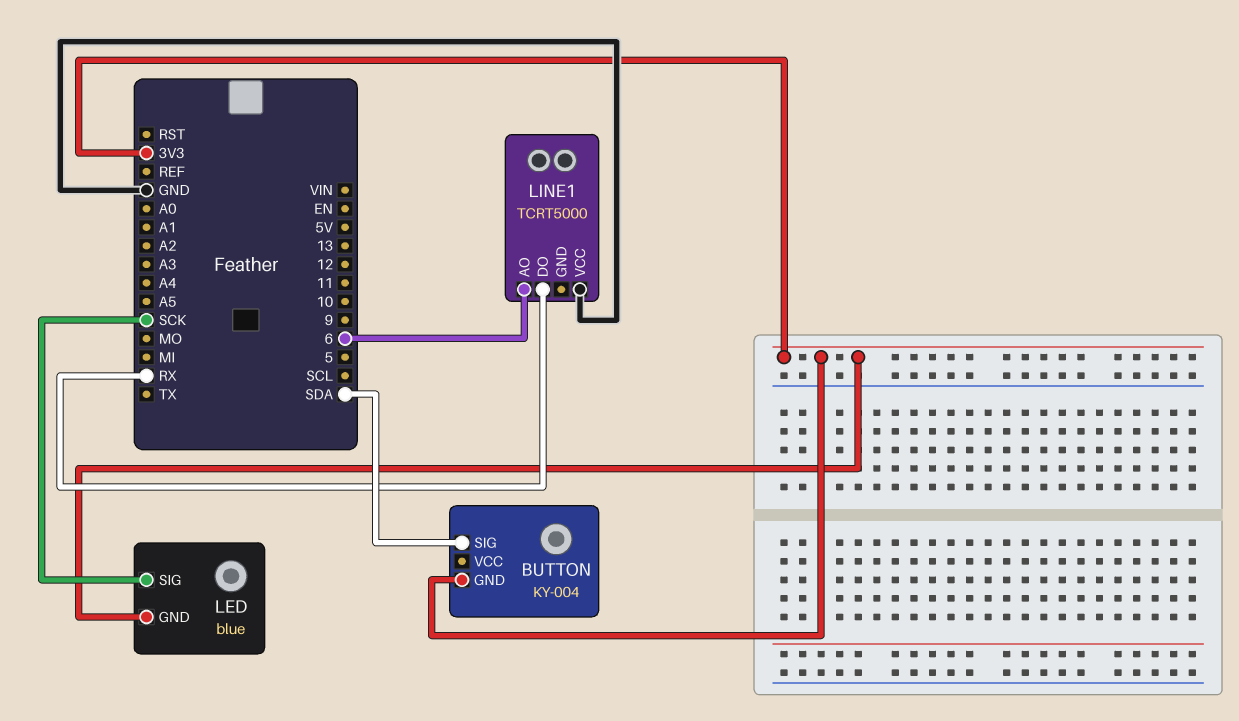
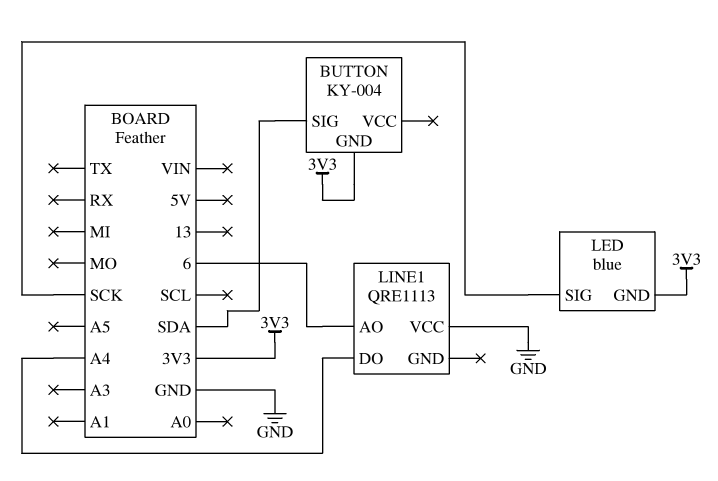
LINE1: TCRT5000 -> QRE1113
LINE1 pin DO: RX -> A4

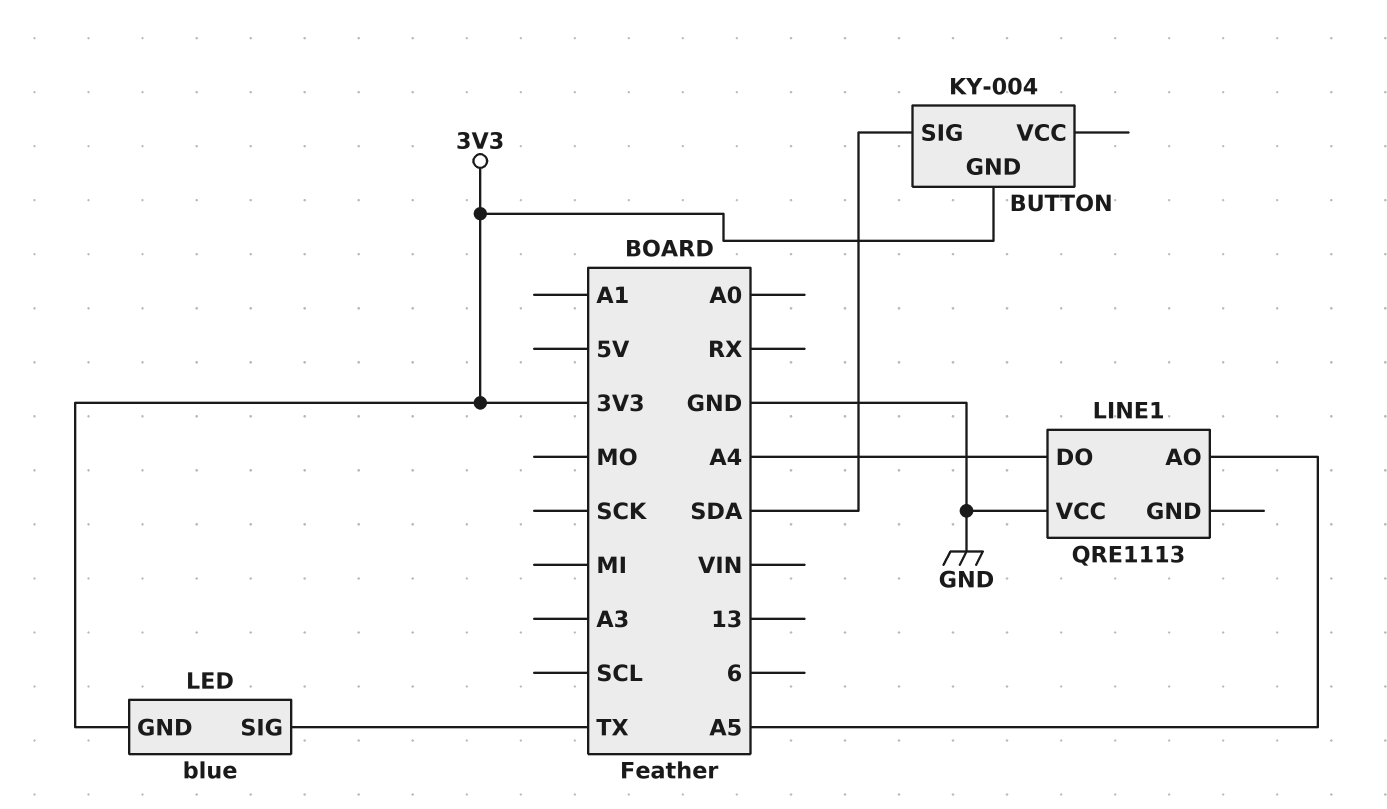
LED pin SIG: SCK -> TX
LINE1 pin AO: 6 -> A5

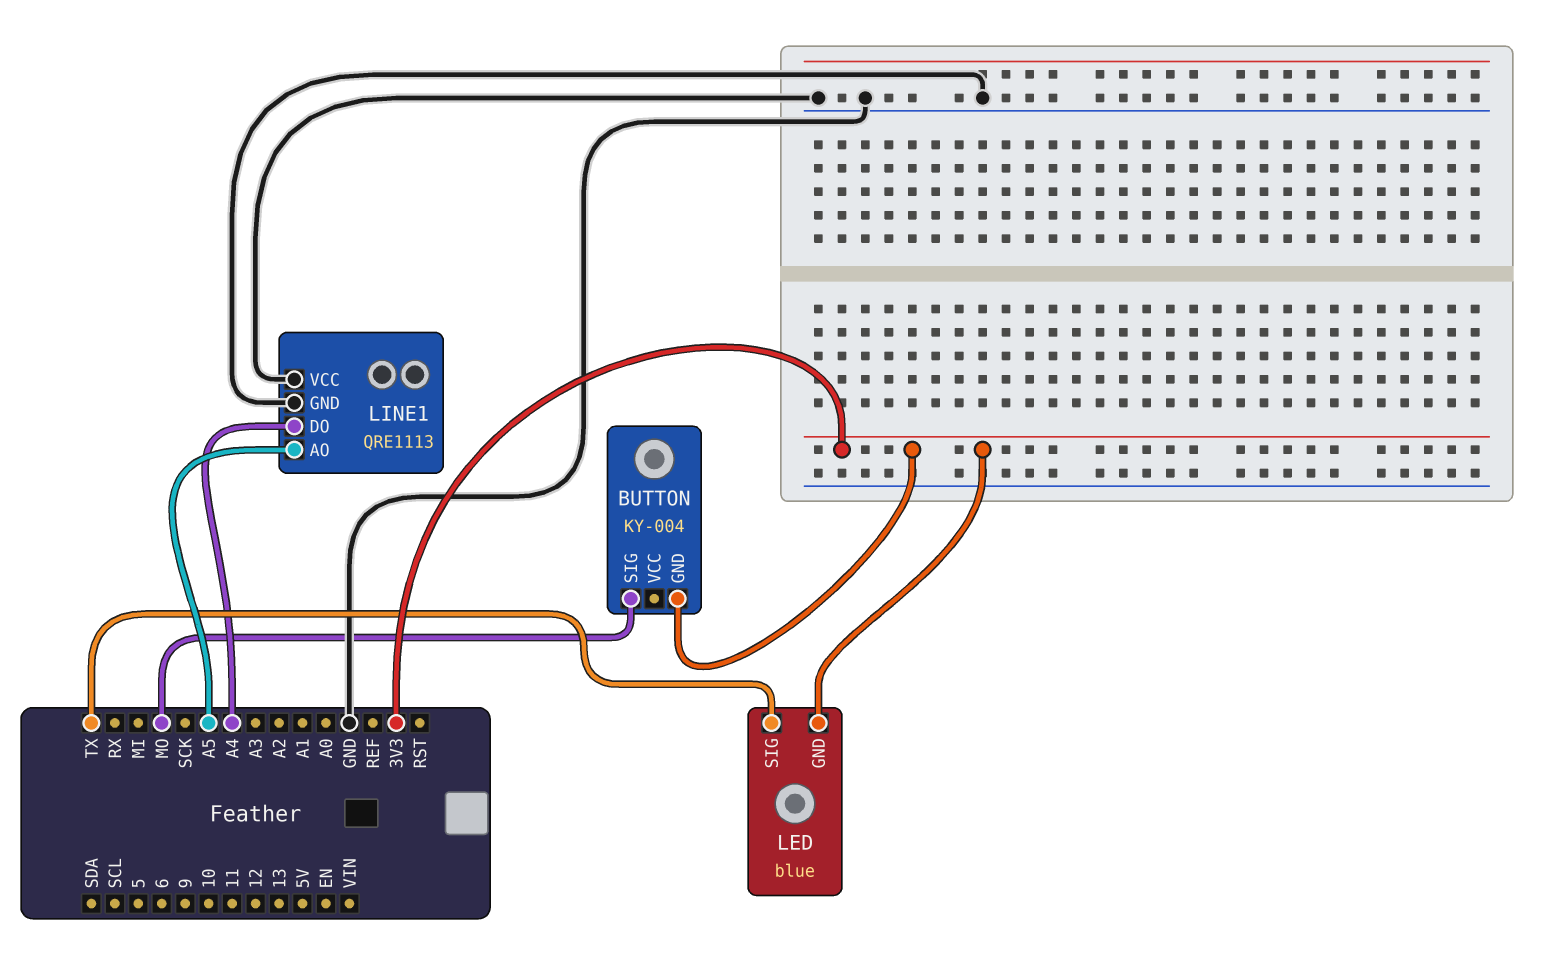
BUTTON pin SIG: SDA -> MO
LINE1 pin GND: none -> GND

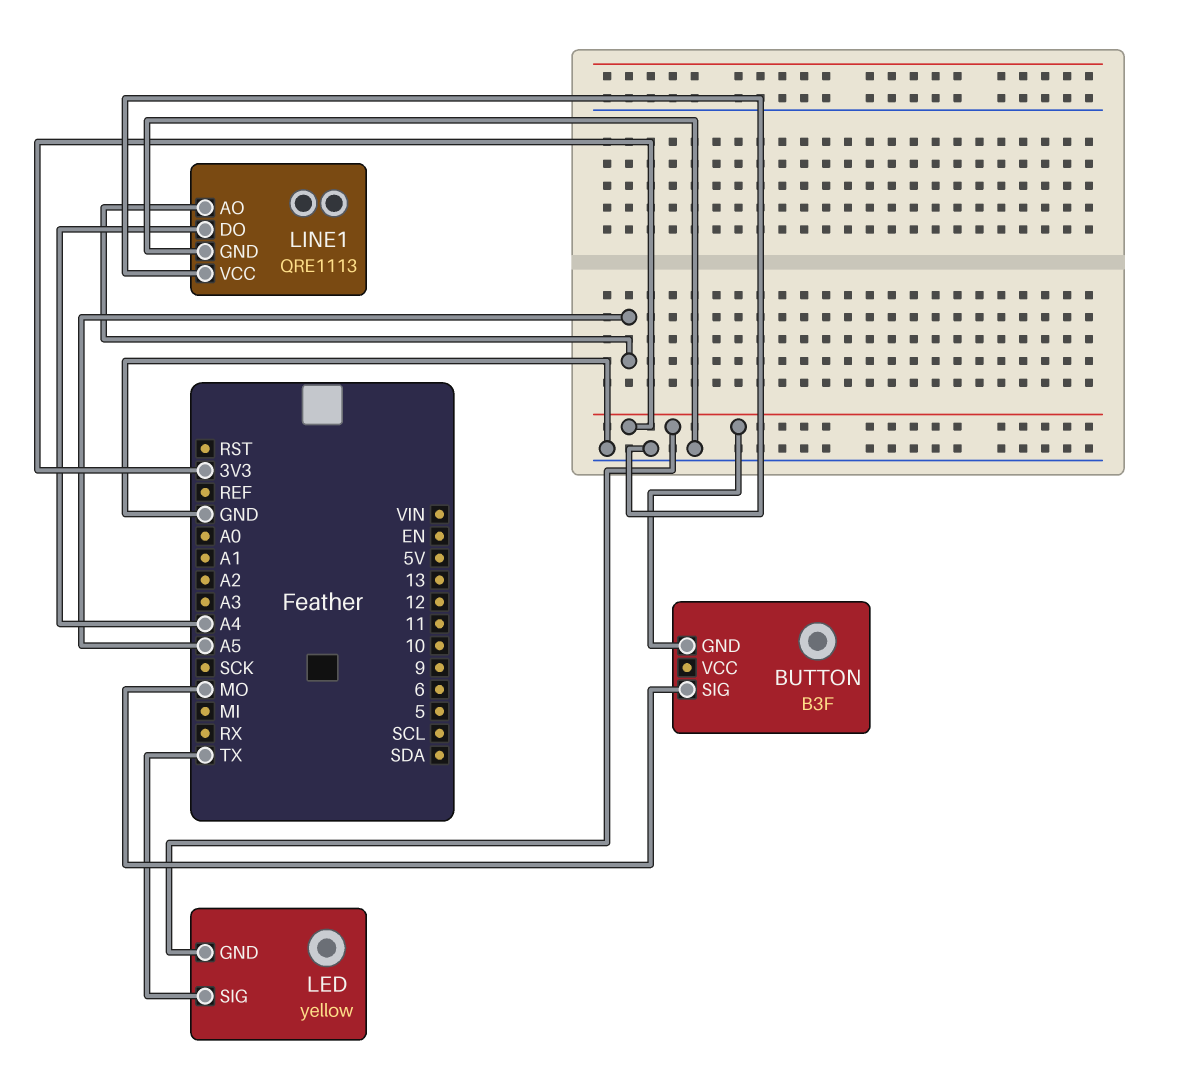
BUTTON: KY-004 -> B3F
LED: blue -> yellow

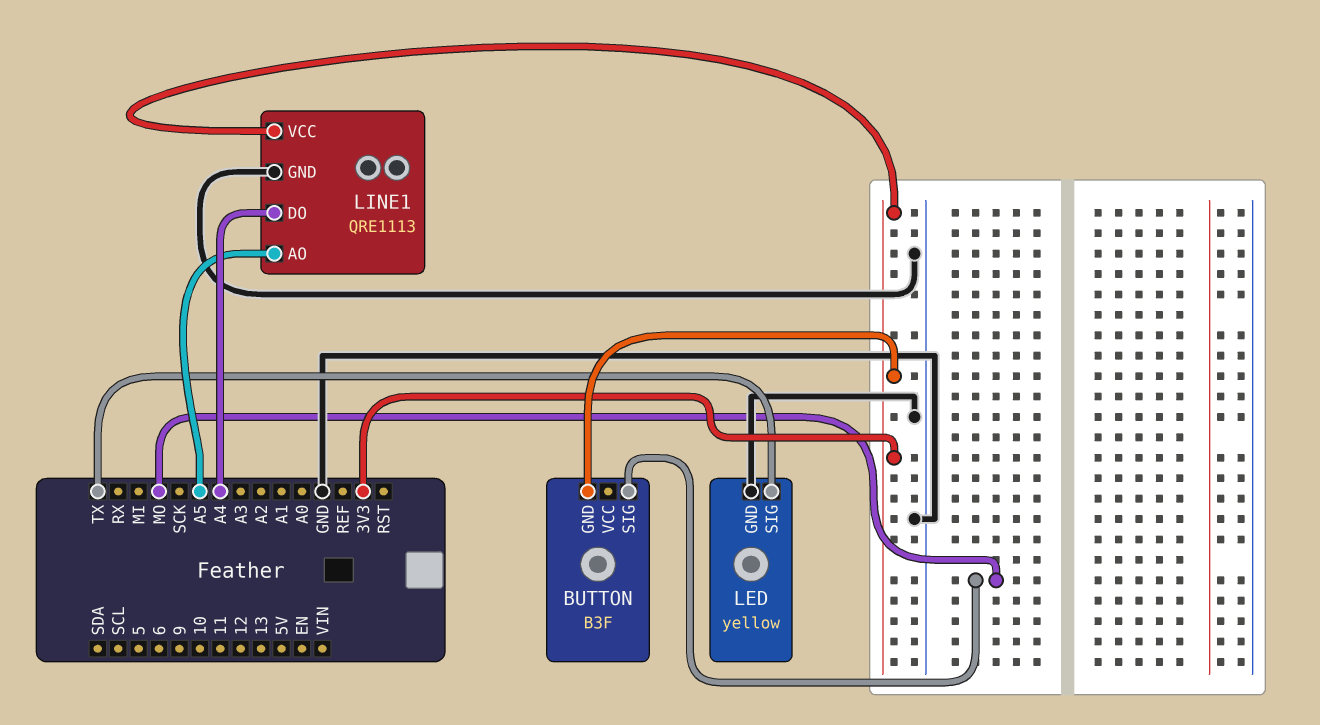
LED pin GND: 3V3 -> GND
LINE1 pin VCC: GND -> 3V3

